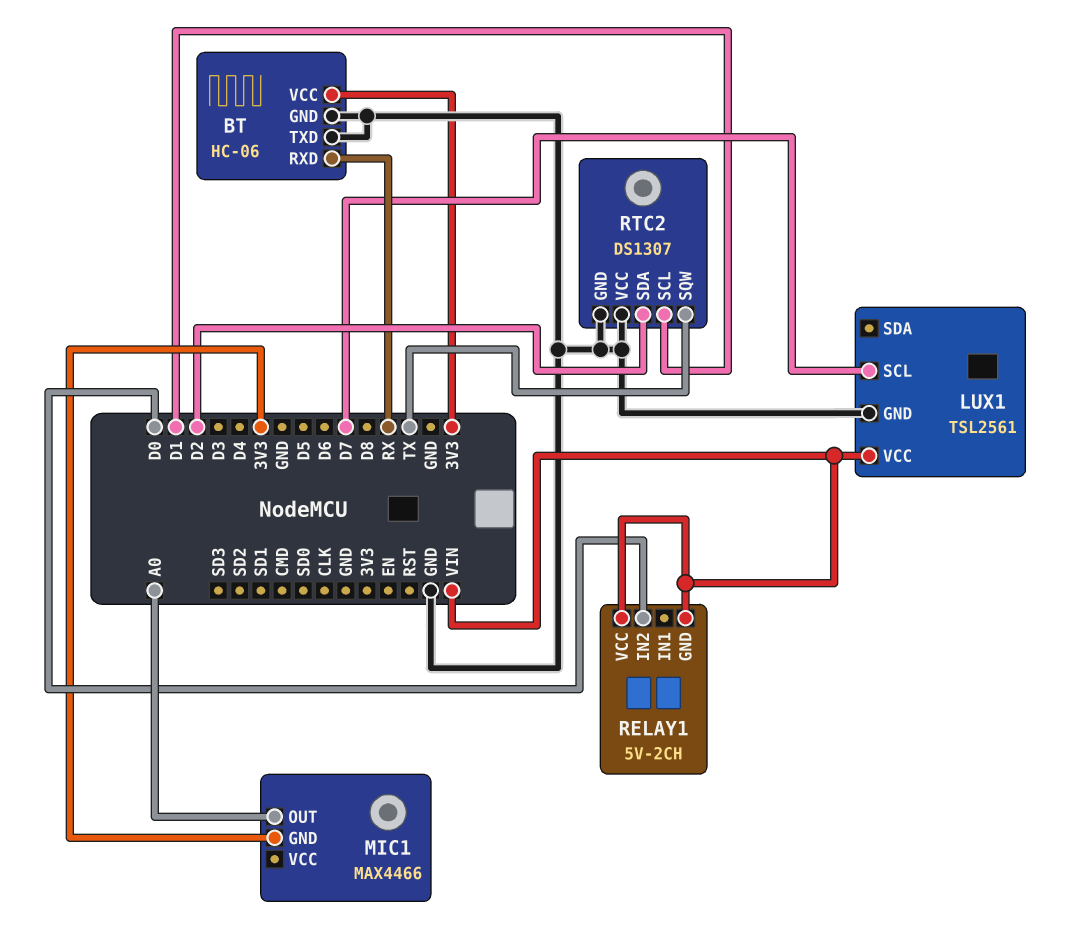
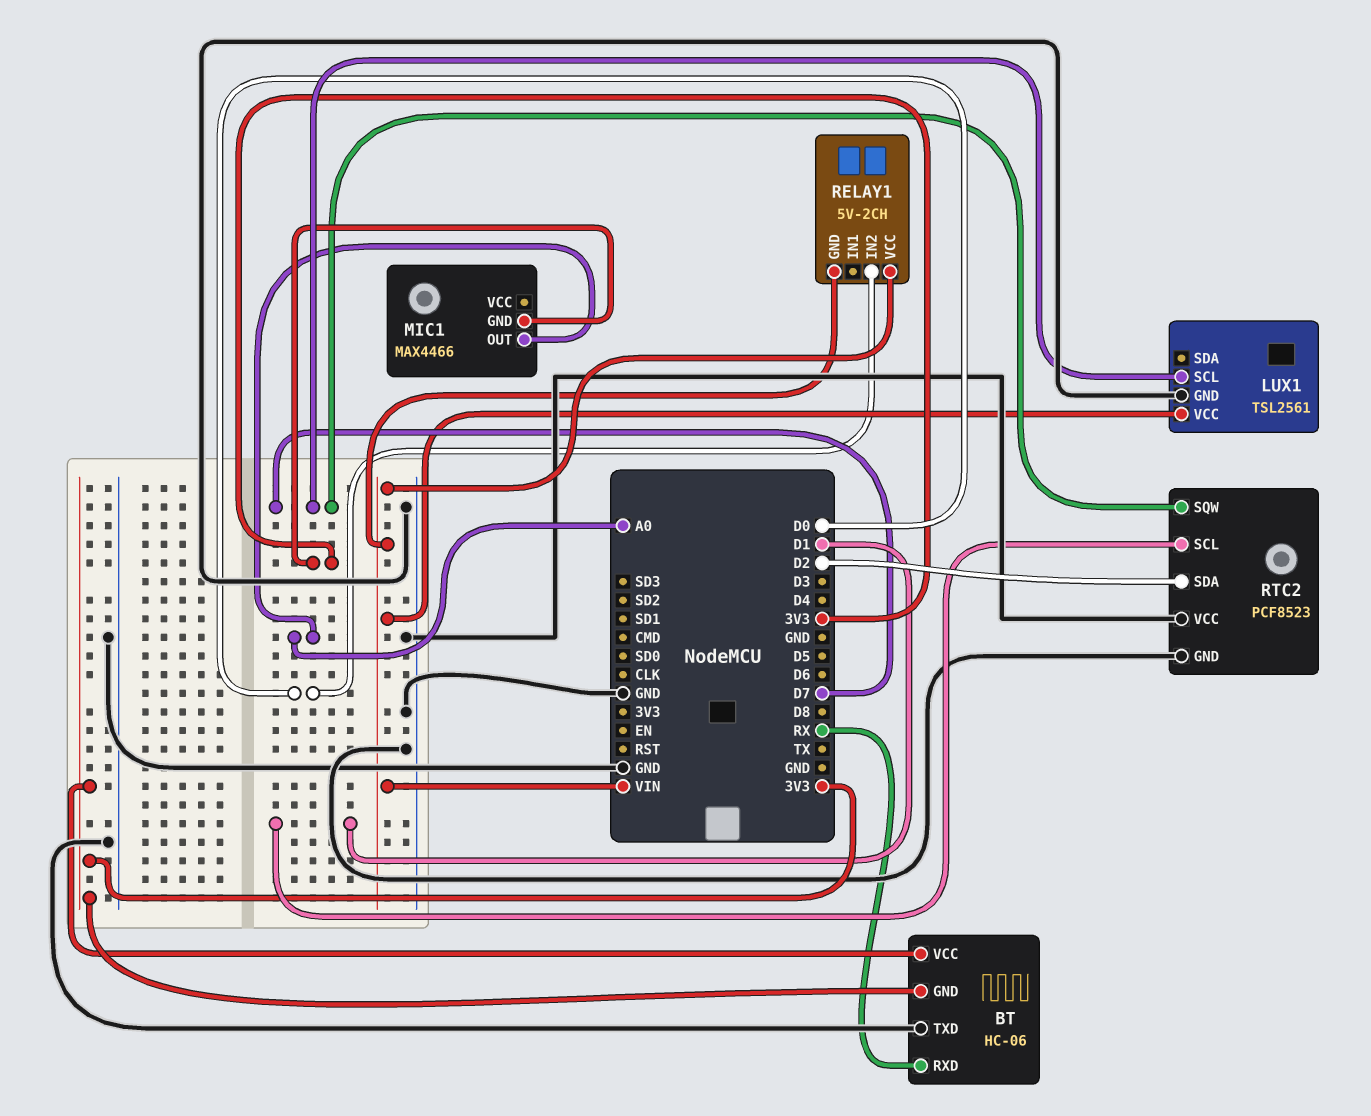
BT pin GND: GND -> 3V3
RTC2: DS1307 -> PCF8523
RTC2 pin SQW: TX -> D7

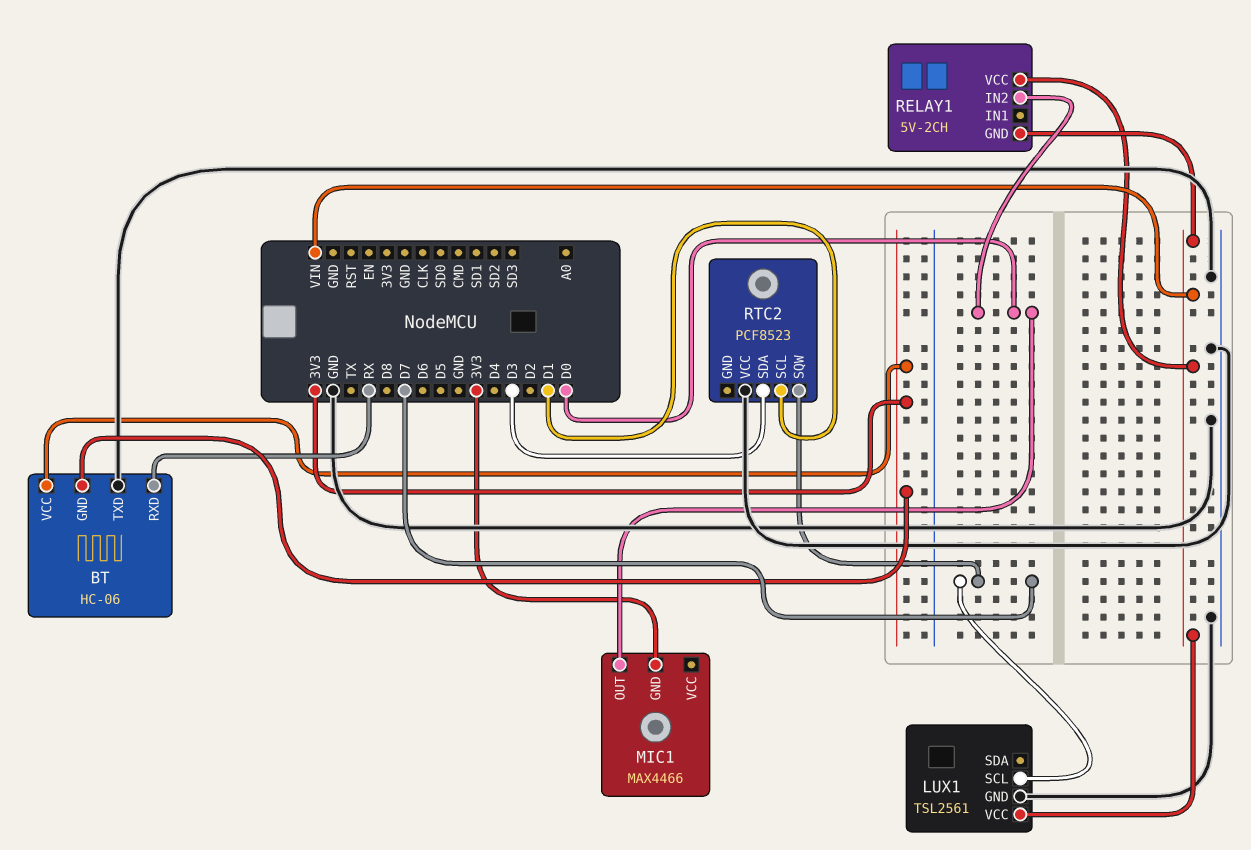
MIC1 pin OUT: A0 -> D0
RTC2 pin GND: GND -> none
RTC2 pin SDA: D2 -> D3

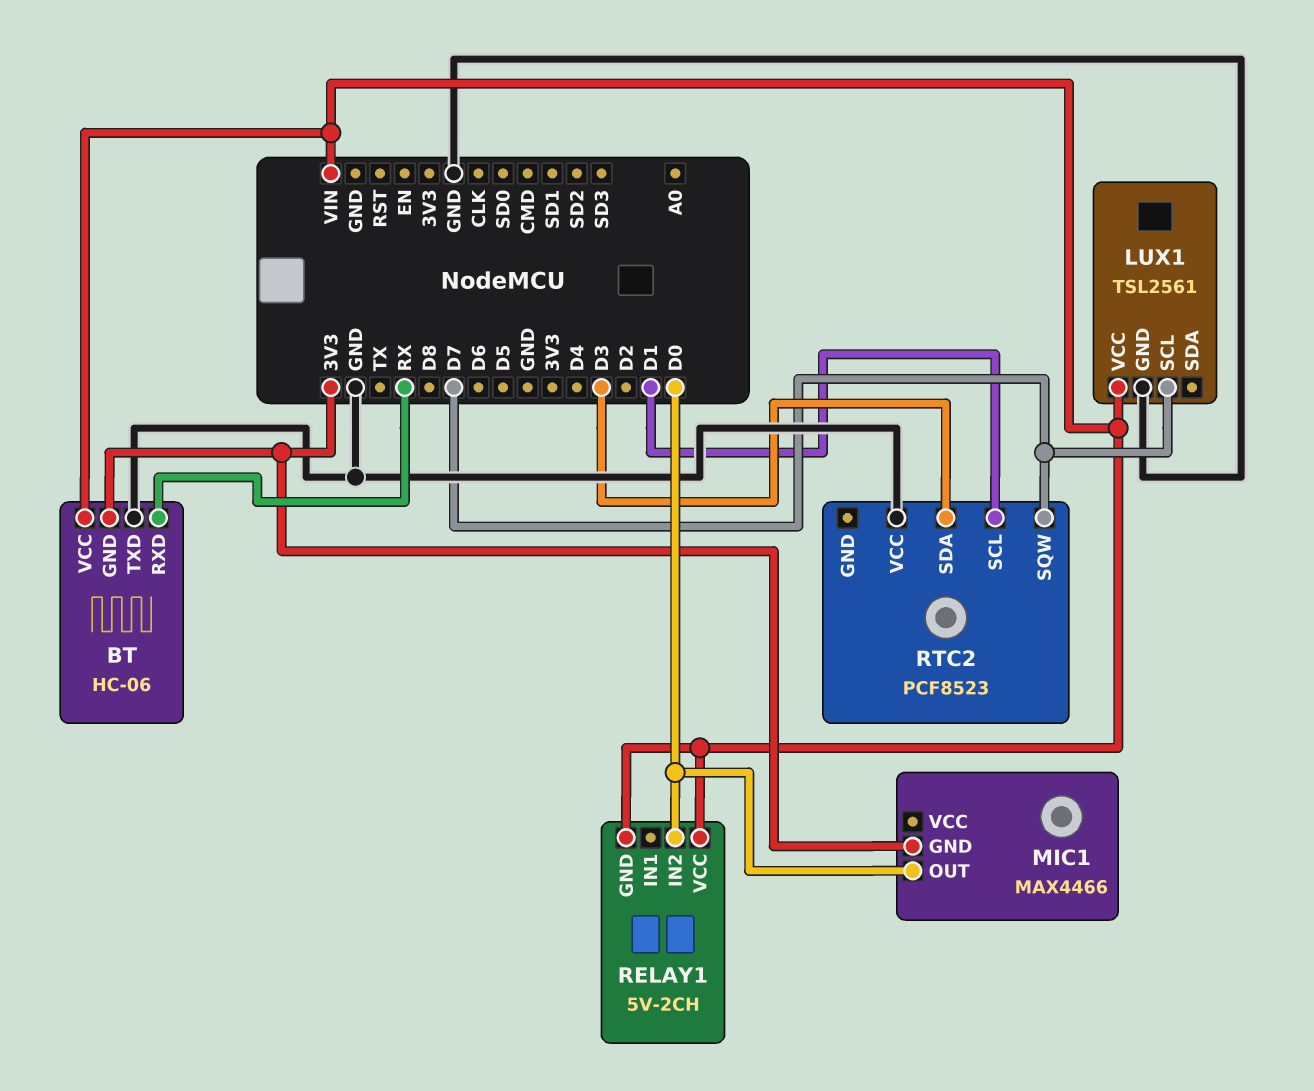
BT pin VCC: 3V3 -> VIN

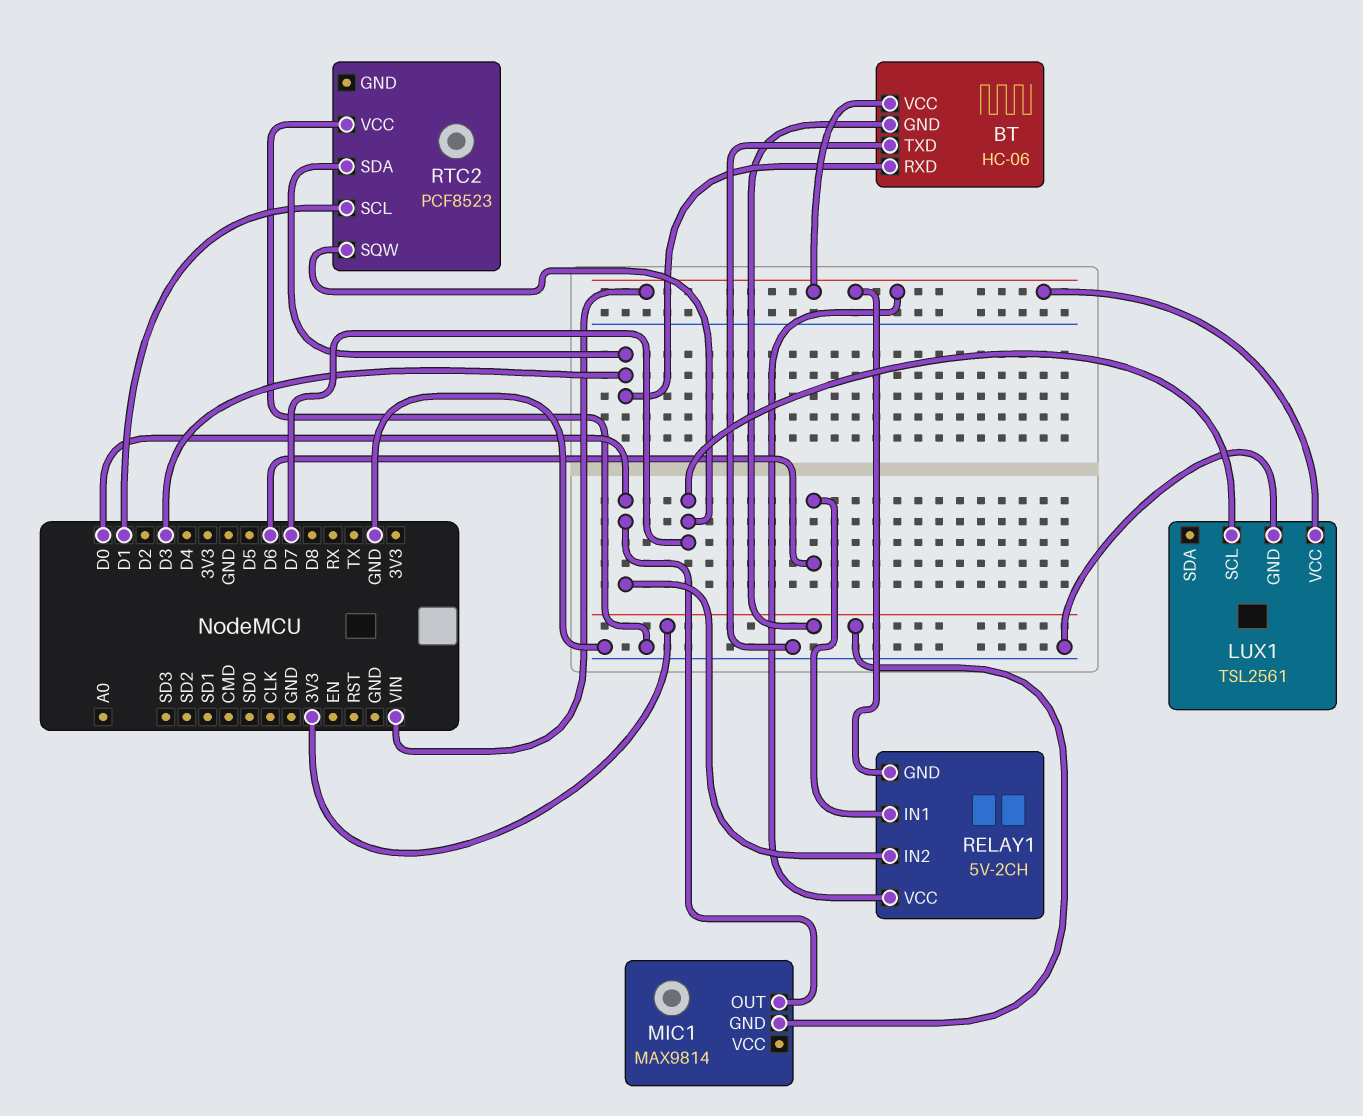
BT pin RXD: RX -> D3
MIC1: MAX4466 -> MAX9814
RELAY1 pin IN1: none -> D6

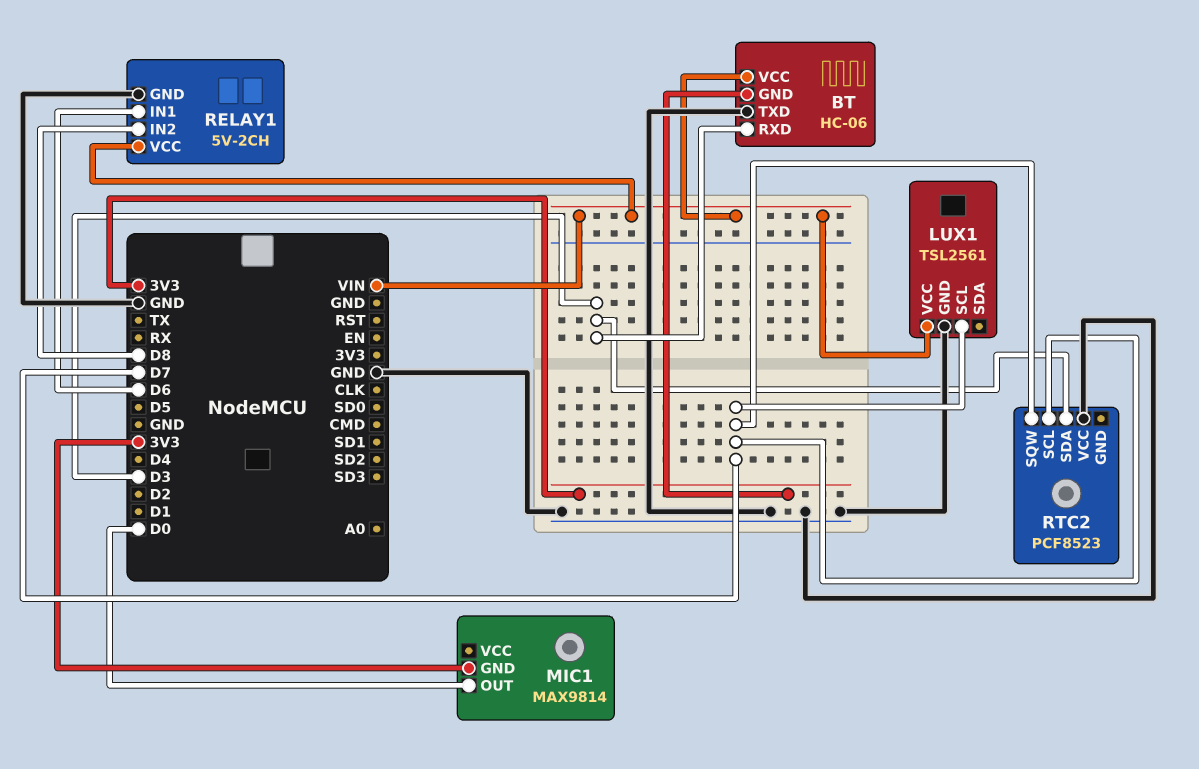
RELAY1 pin GND: VIN -> GND
RELAY1 pin IN2: D0 -> D8
RTC2 pin SCL: D1 -> D7

